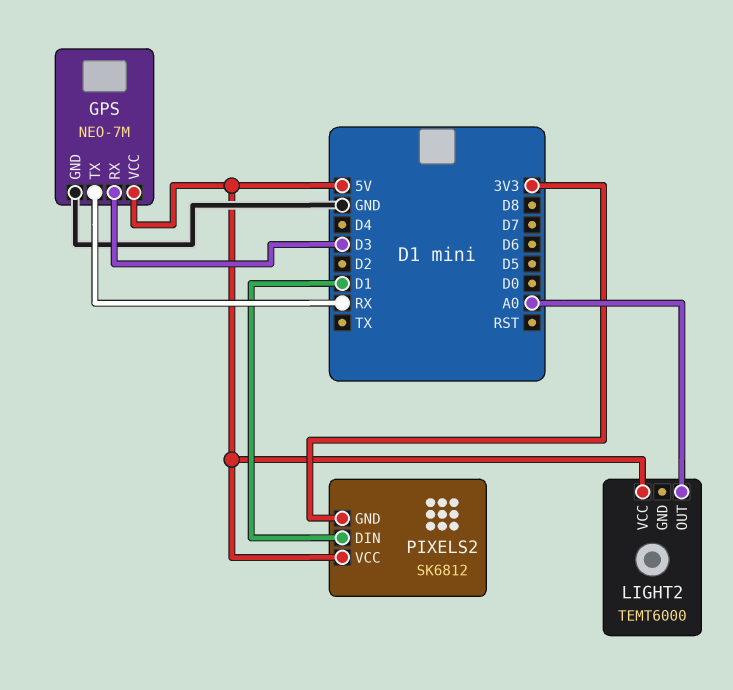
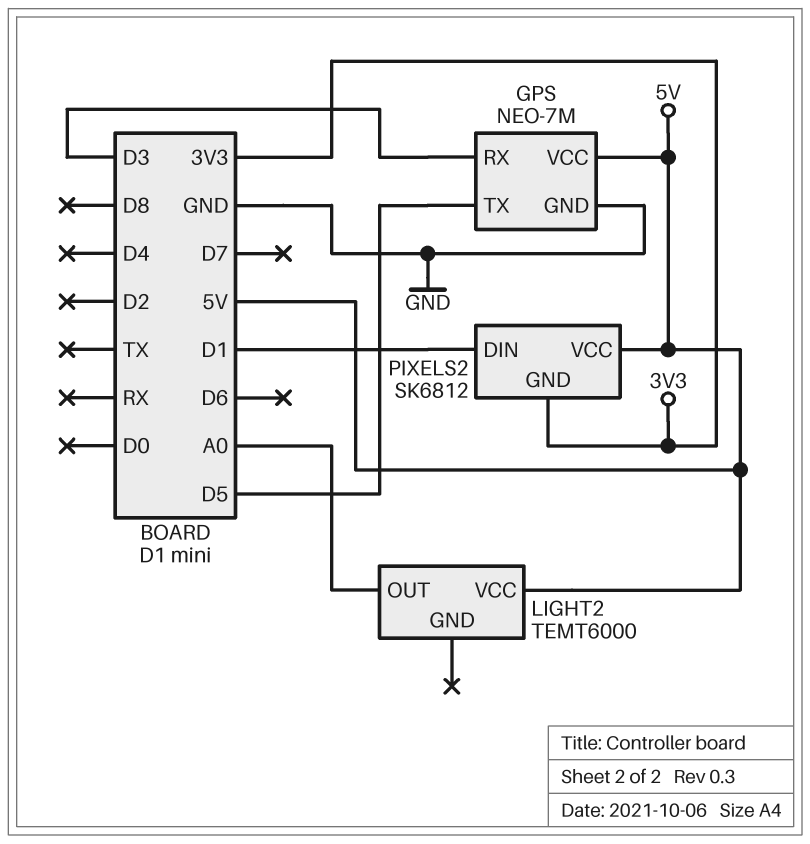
GPS pin TX: RX -> D5

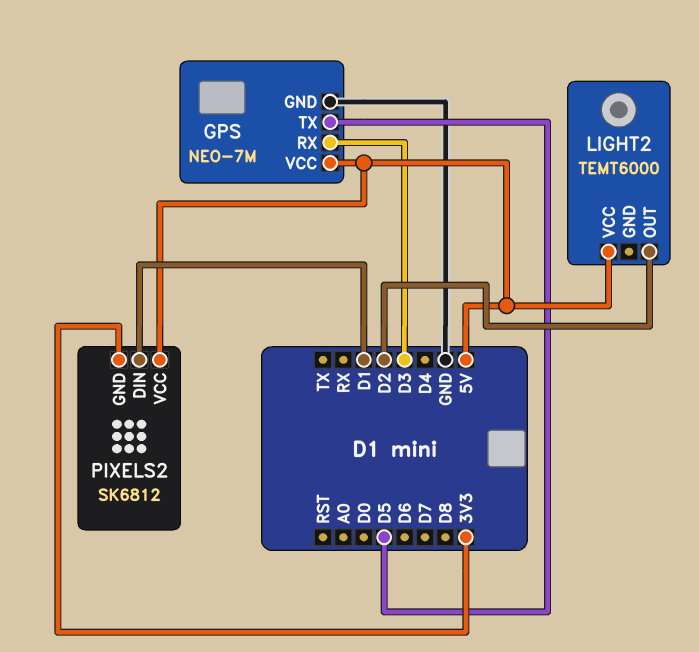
LIGHT2 pin OUT: A0 -> D2

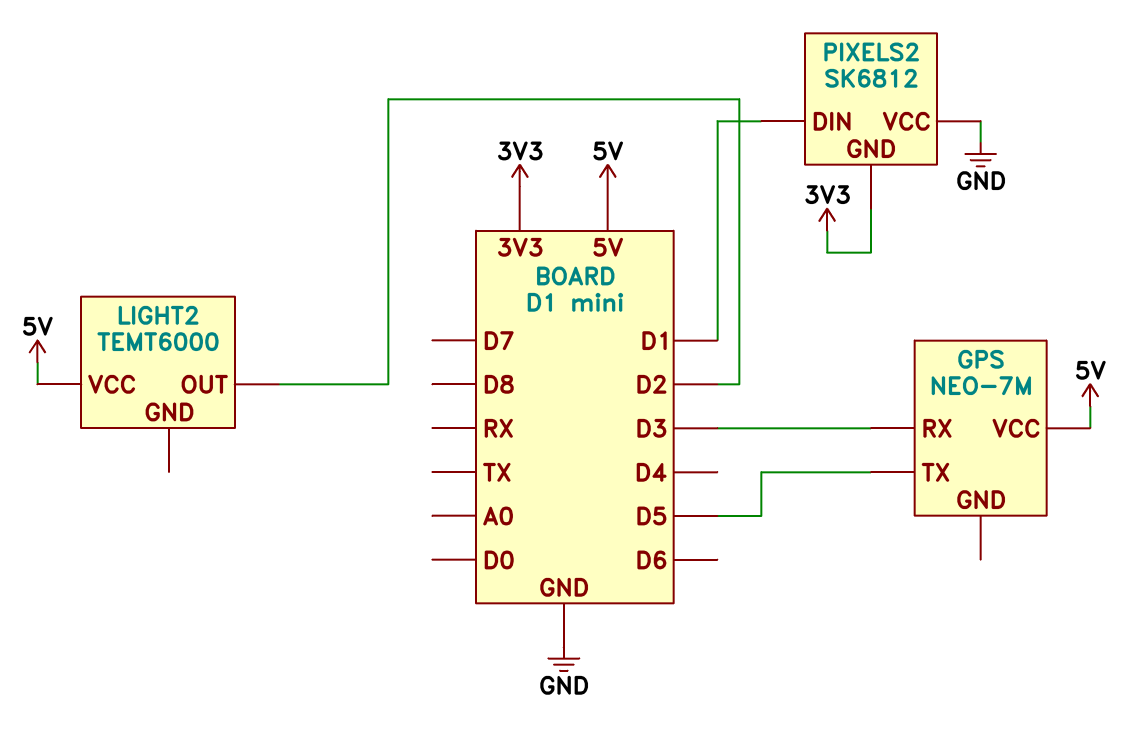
GPS pin GND: GND -> none
PIXELS2 pin VCC: 5V -> GND

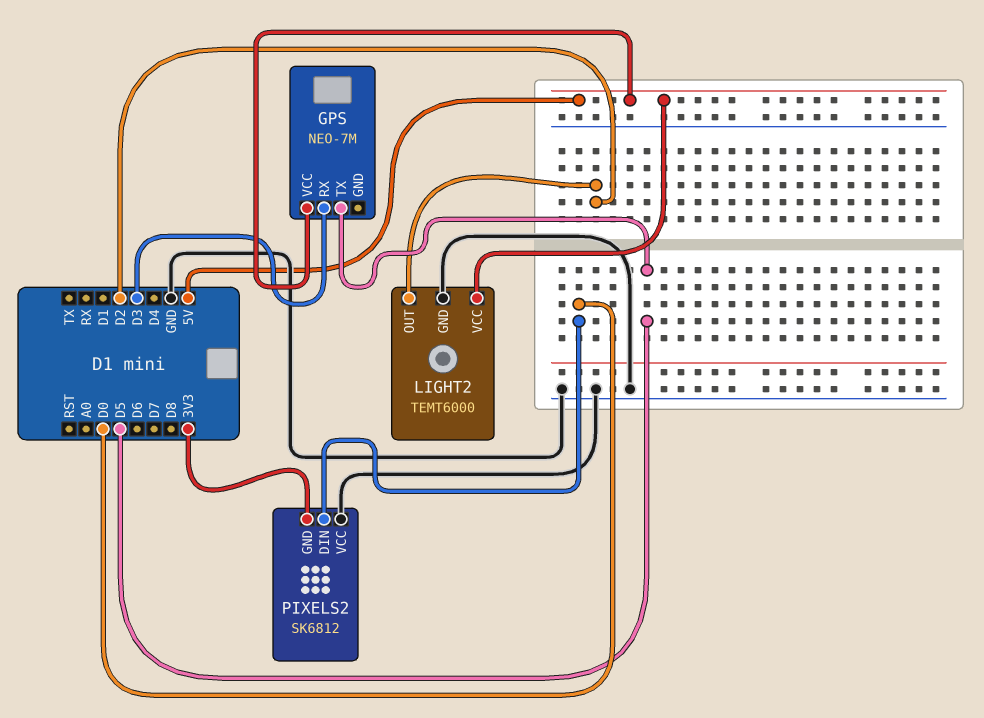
LIGHT2 pin GND: none -> GND
PIXELS2 pin DIN: D1 -> D0

